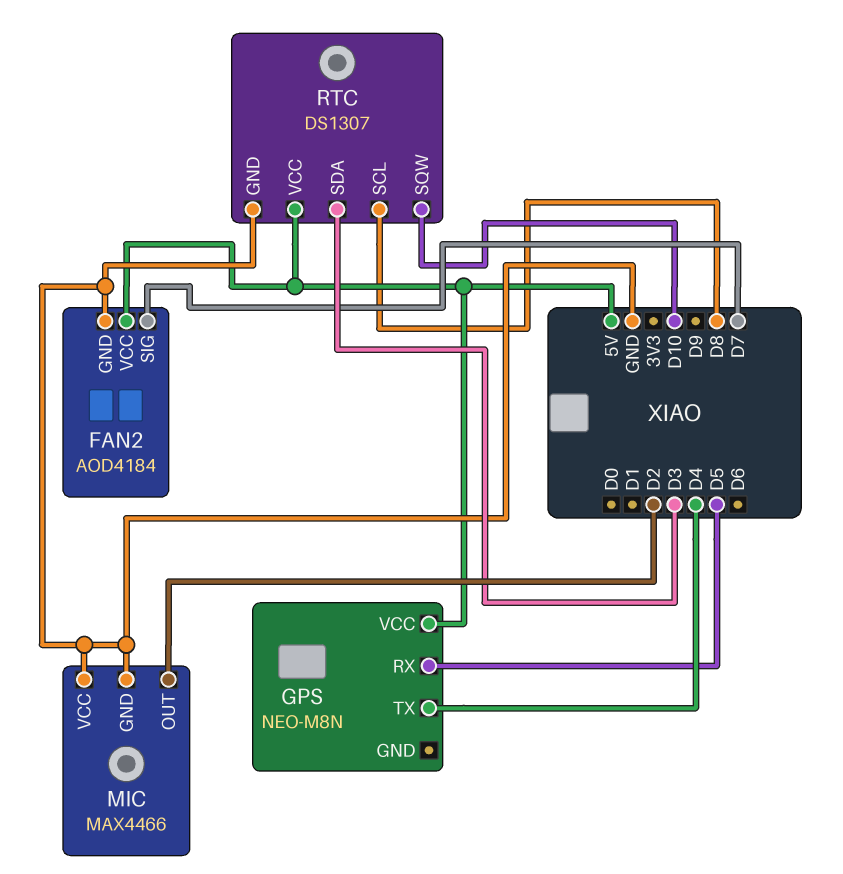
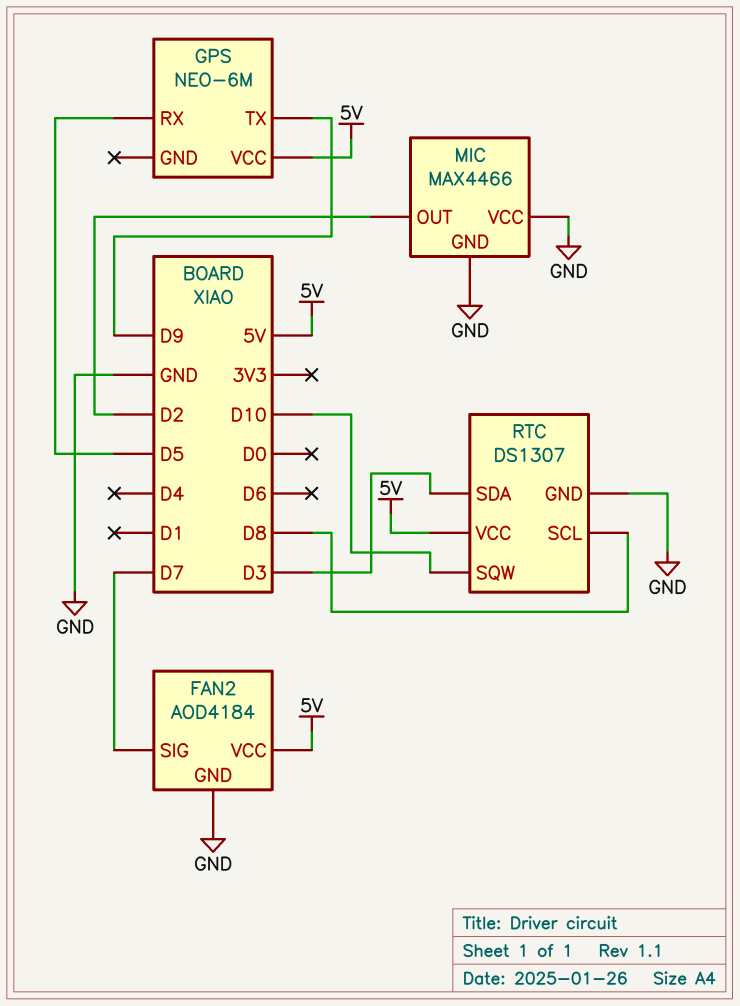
GPS: NEO-M8N -> NEO-6M
GPS pin TX: D4 -> D9

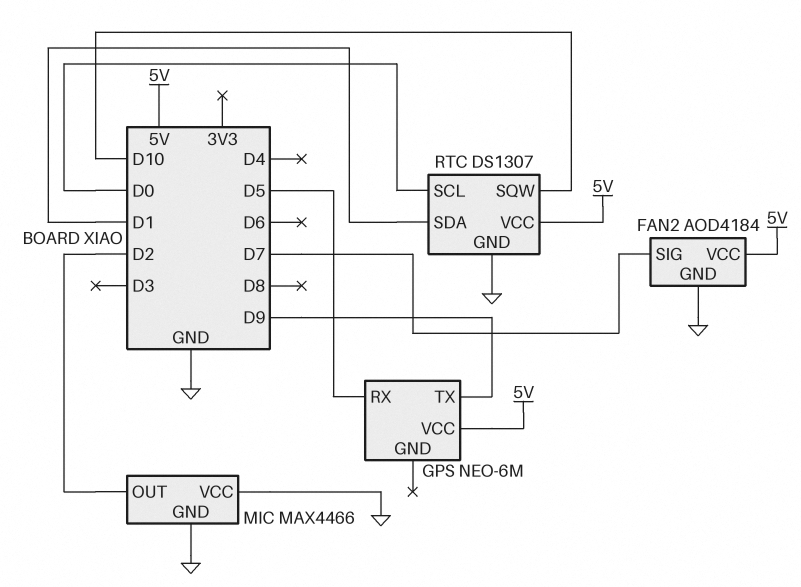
RTC pin SCL: D8 -> D0
RTC pin SDA: D3 -> D1

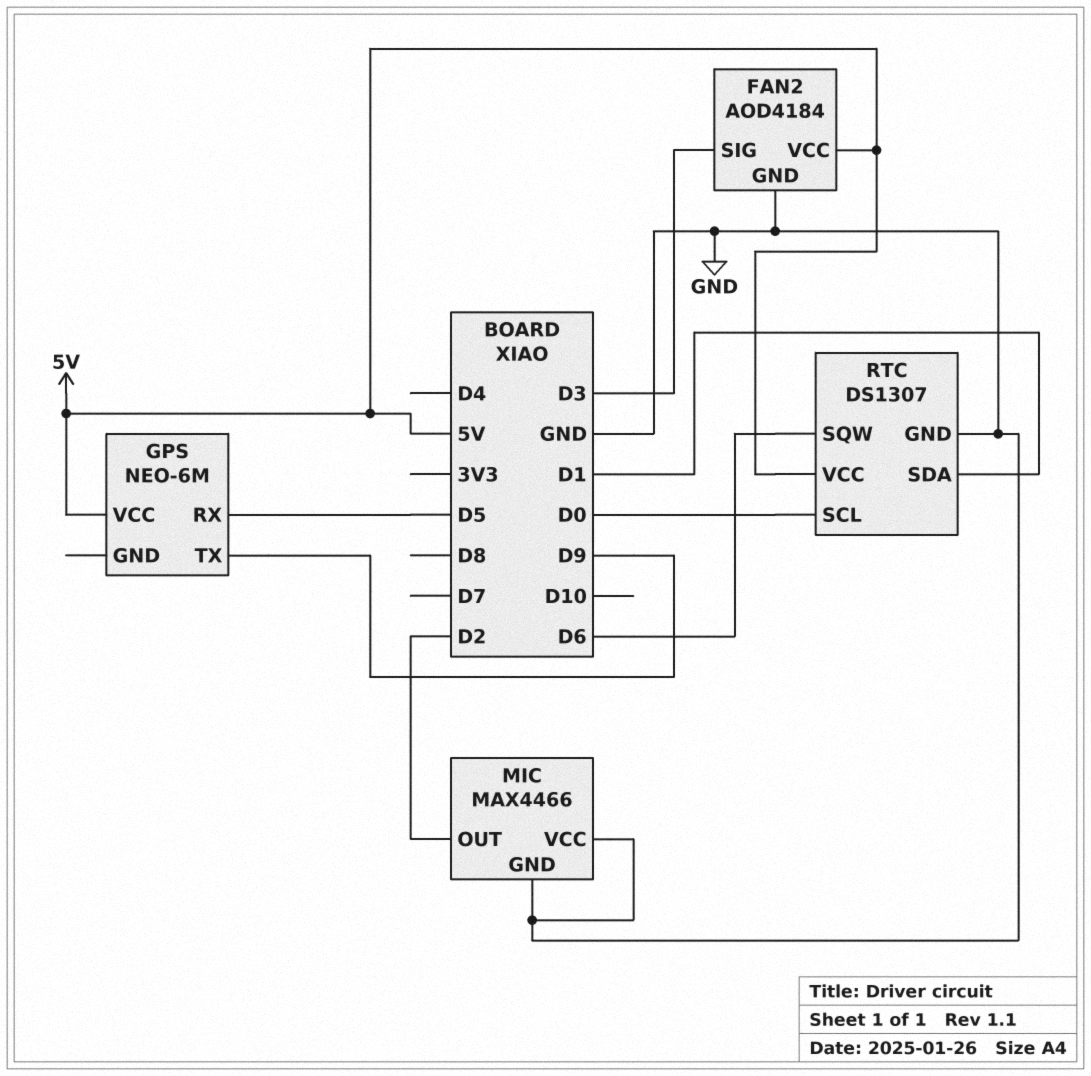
FAN2 pin SIG: D7 -> D3
RTC pin SQW: D10 -> D6

